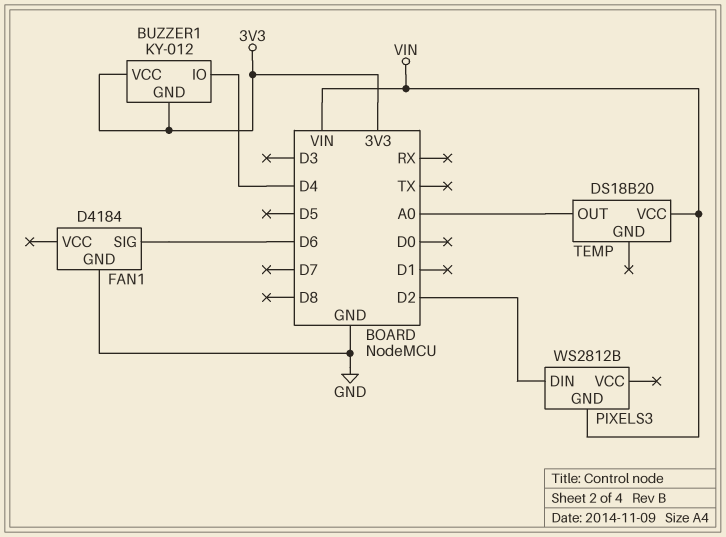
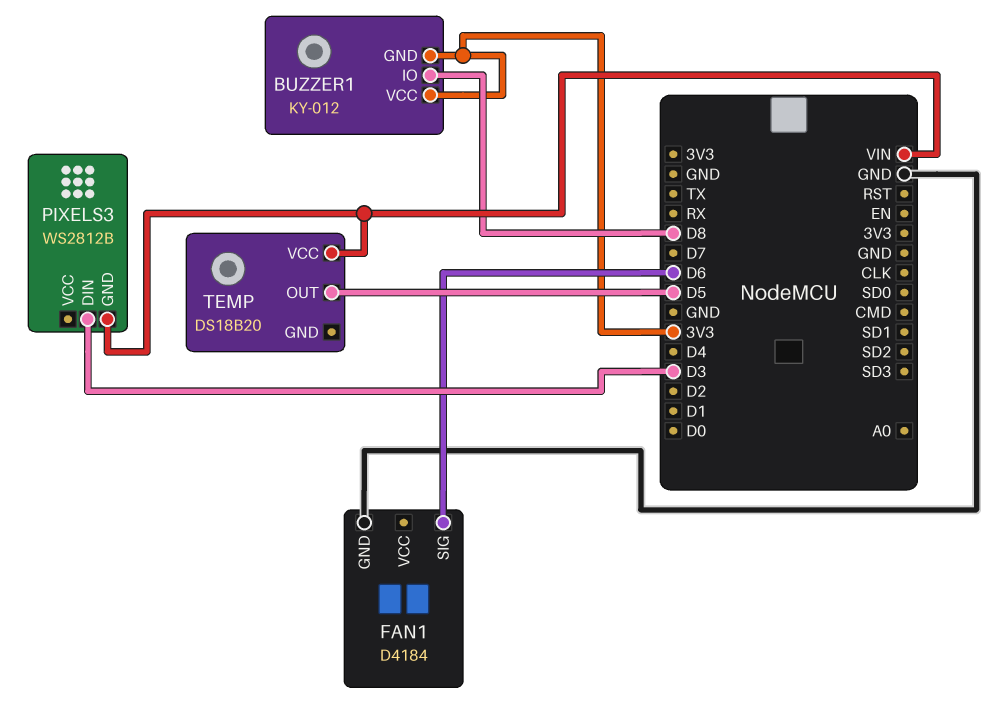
BUZZER1 pin IO: D4 -> D8
PIXELS3 pin DIN: D2 -> D3
TEMP pin OUT: A0 -> D5

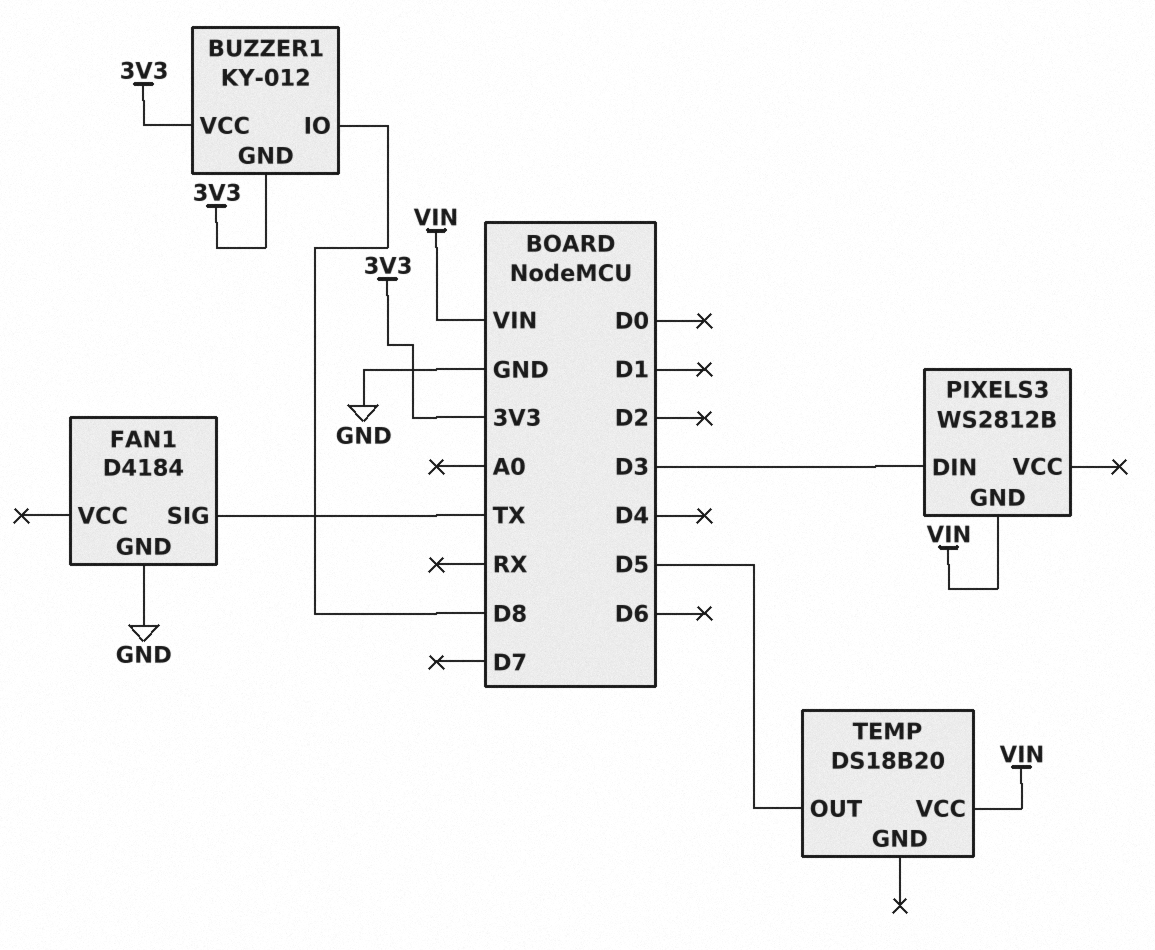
FAN1 pin SIG: D6 -> TX

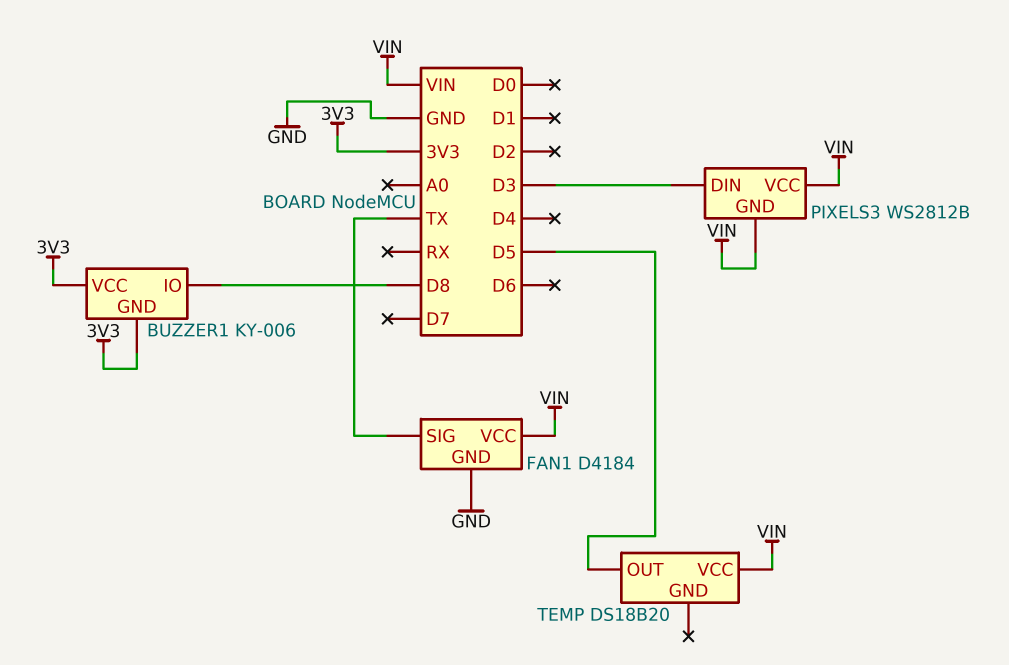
BUZZER1: KY-012 -> KY-006
FAN1 pin VCC: none -> VIN
PIXELS3 pin VCC: none -> VIN

